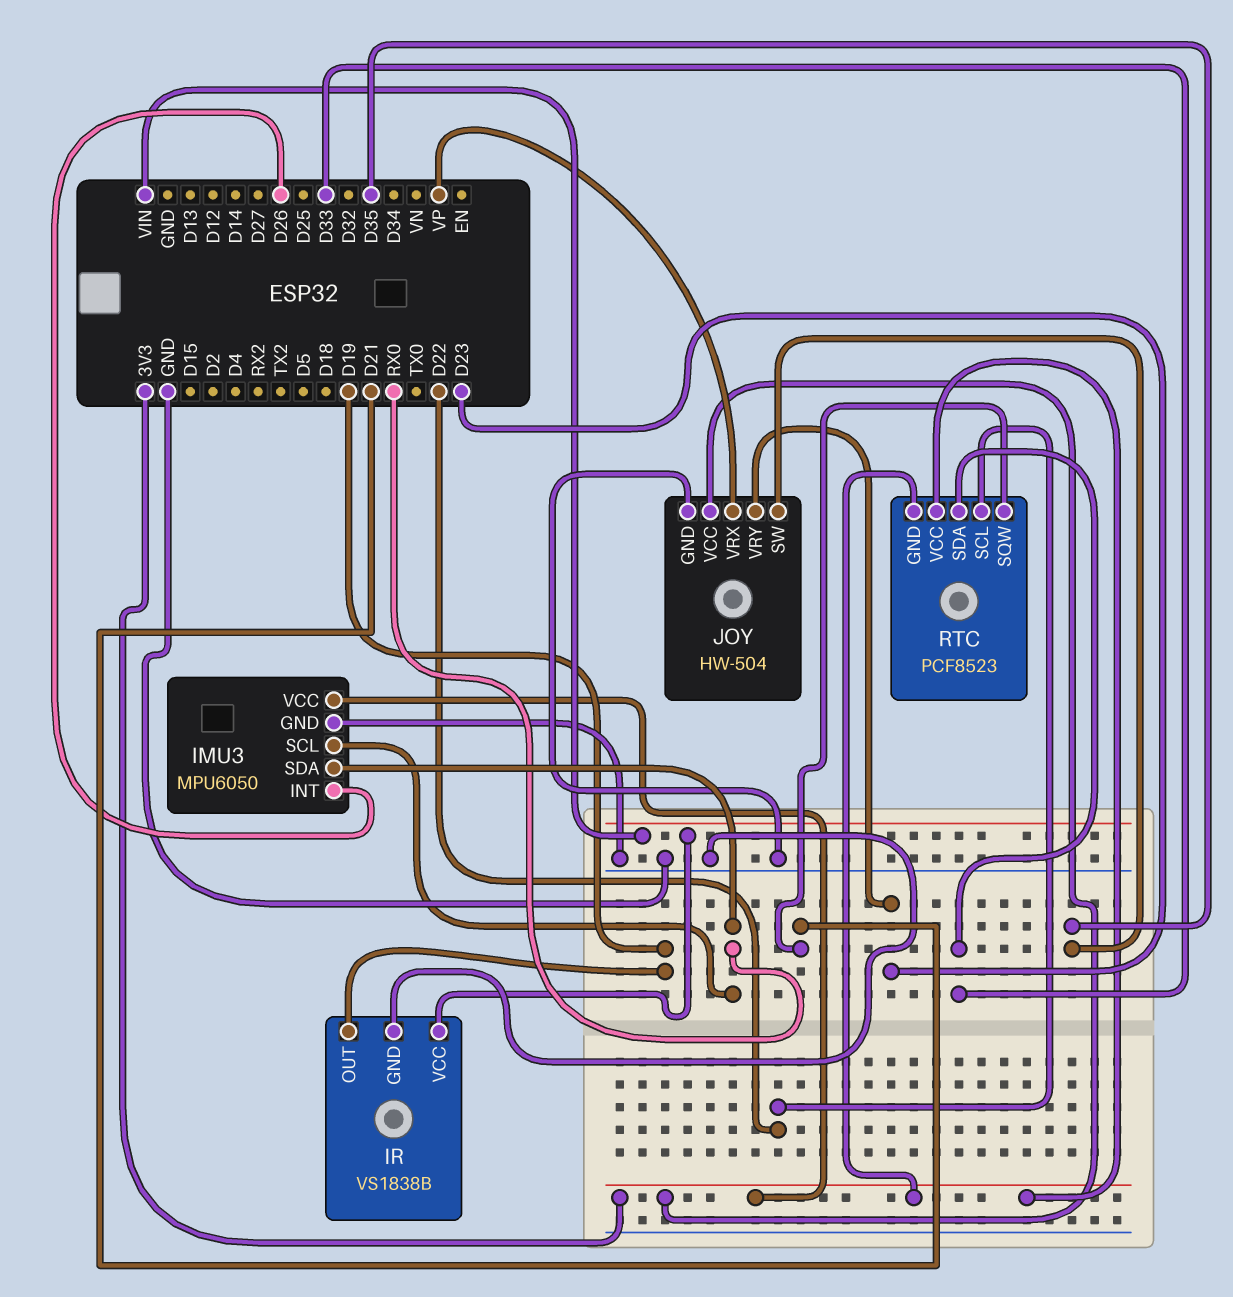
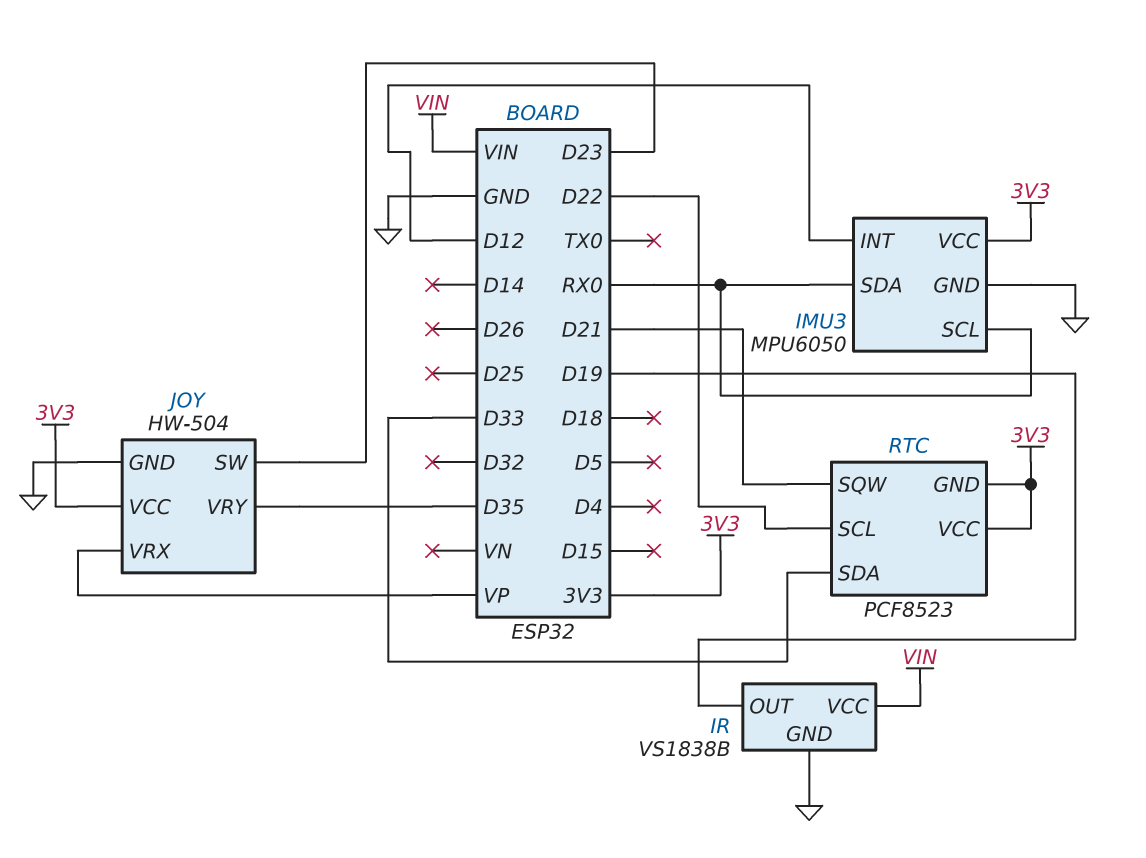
IMU3 pin INT: D26 -> D12
JOY pin SW: D35 -> D23
JOY pin VRY: D23 -> D35

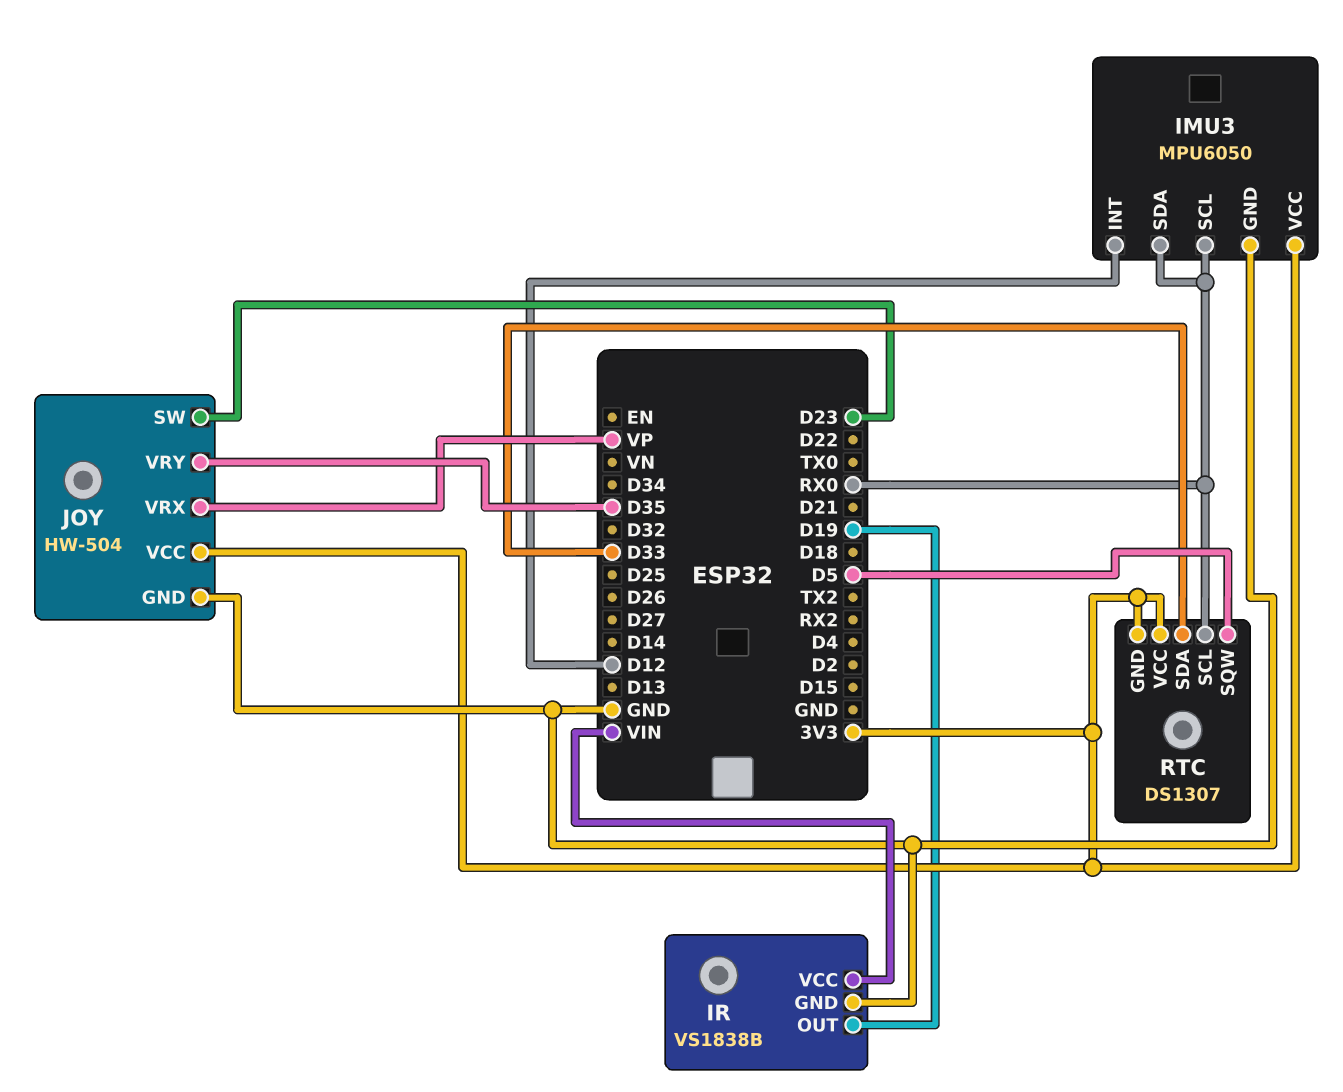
RTC: PCF8523 -> DS1307
RTC pin SCL: D22 -> RX0
RTC pin SQW: D21 -> D5

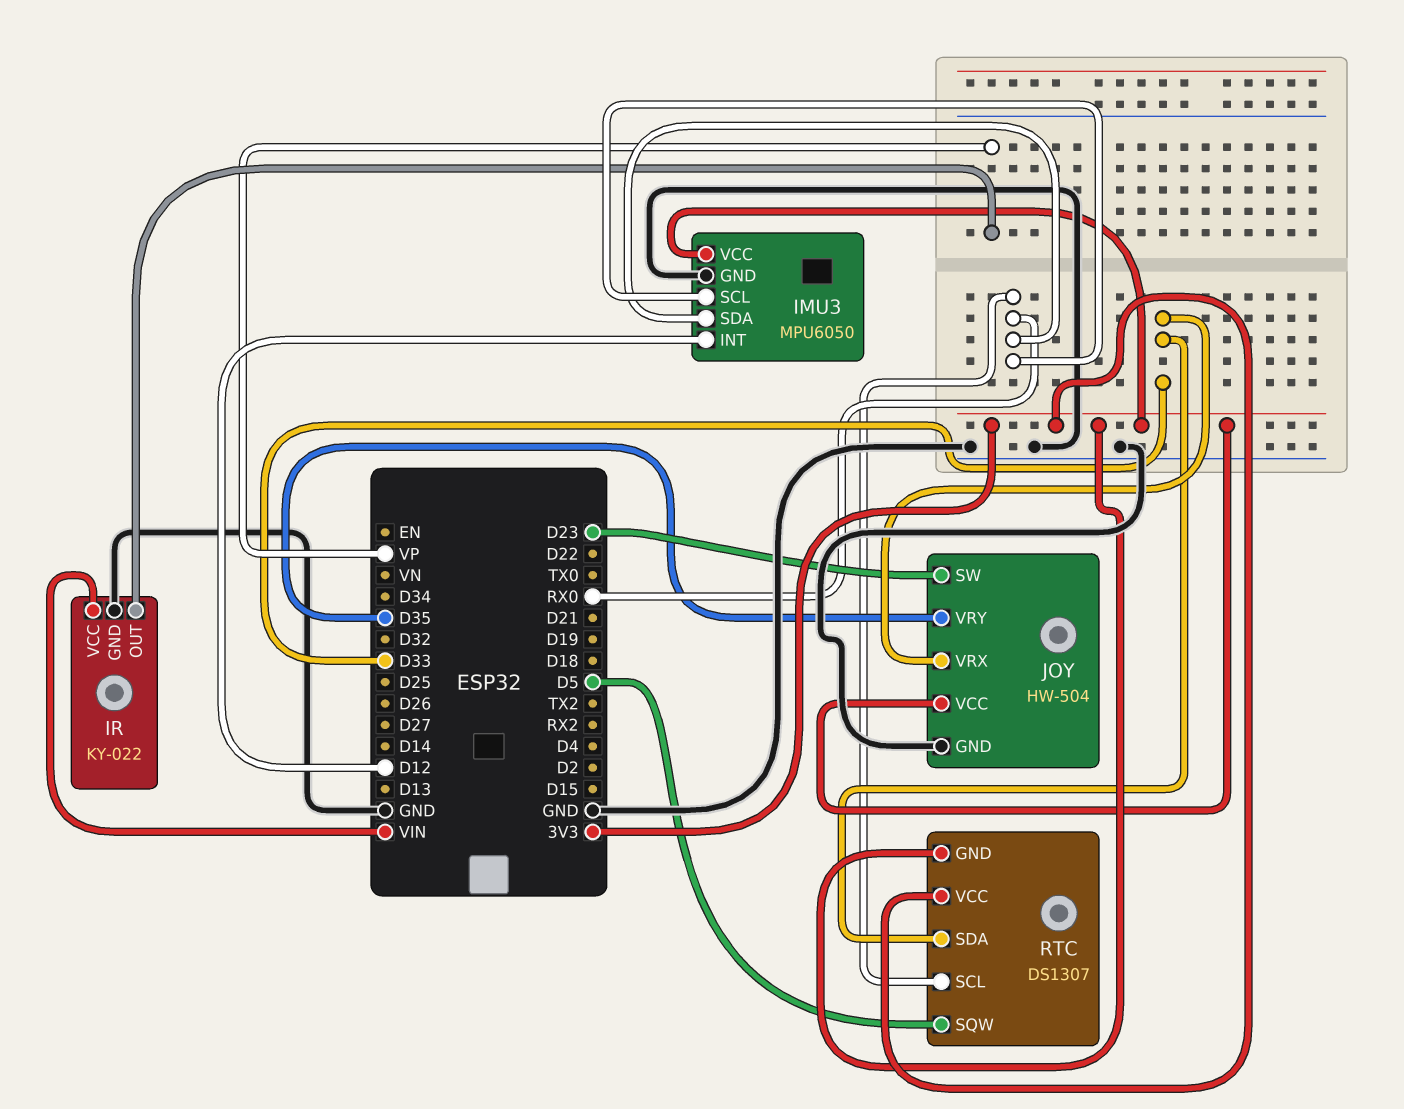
IR: VS1838B -> KY-022
IR pin OUT: D19 -> VP
JOY pin VRX: VP -> D33

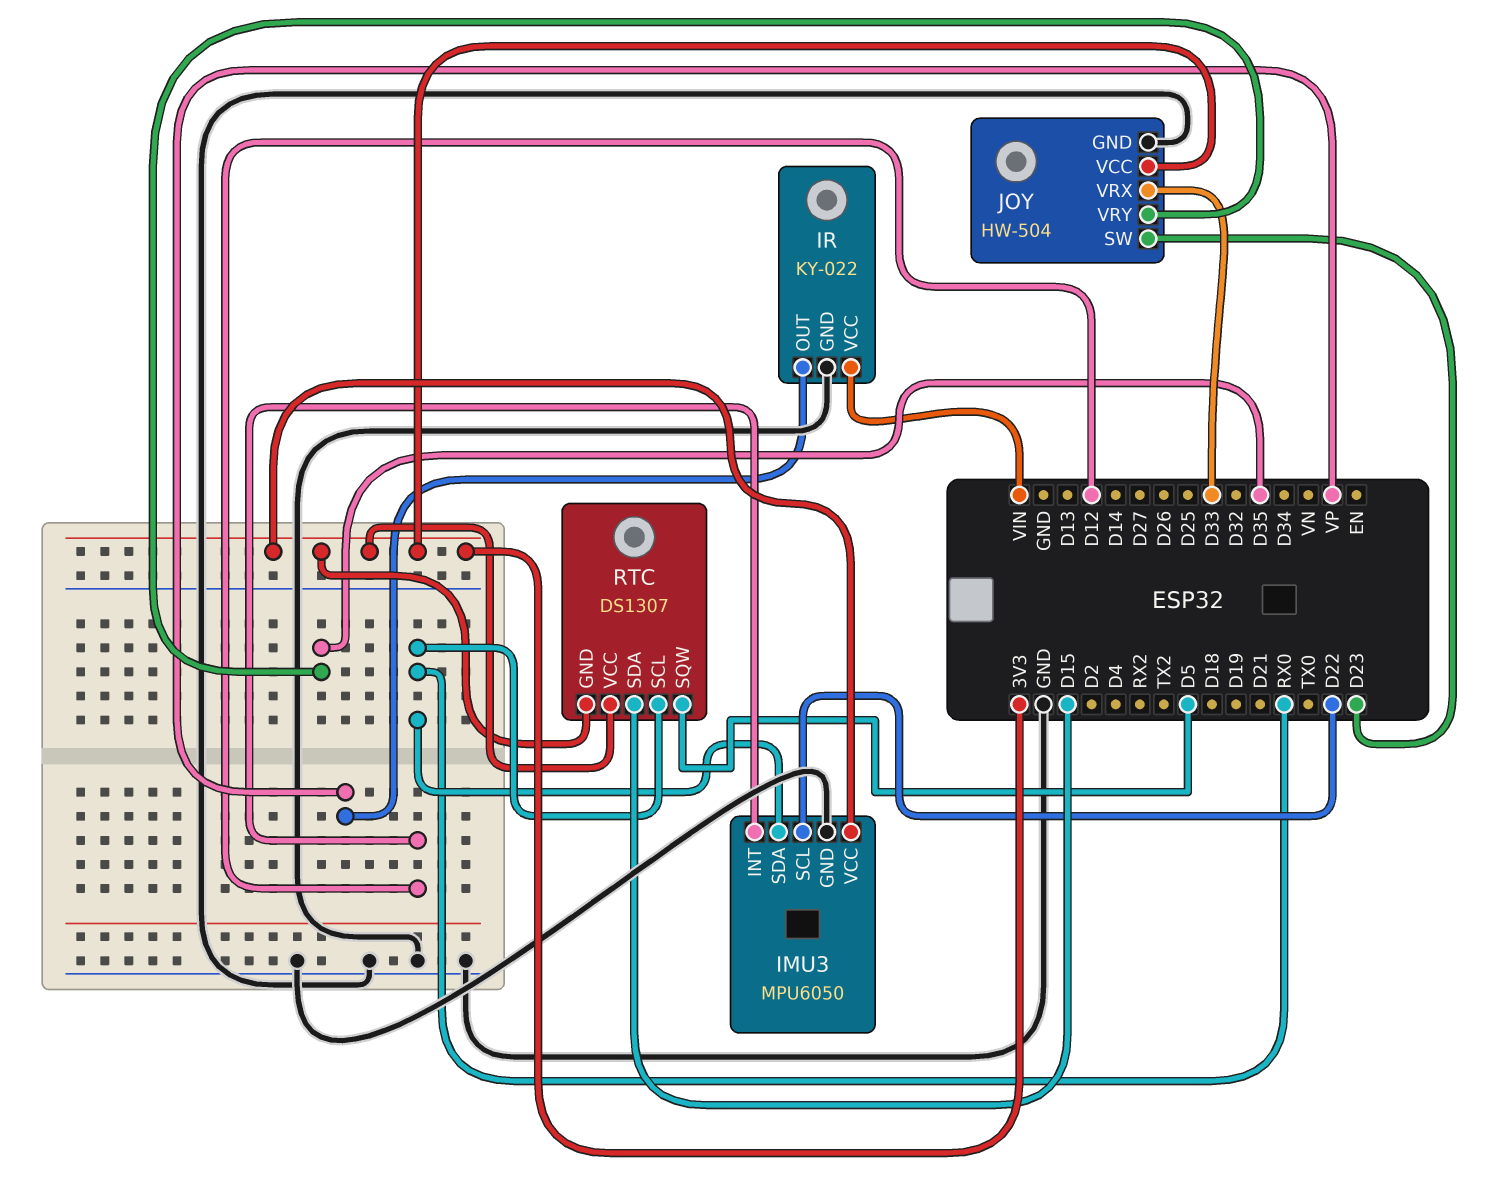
IMU3 pin SCL: RX0 -> D22
RTC pin SDA: D33 -> D15

